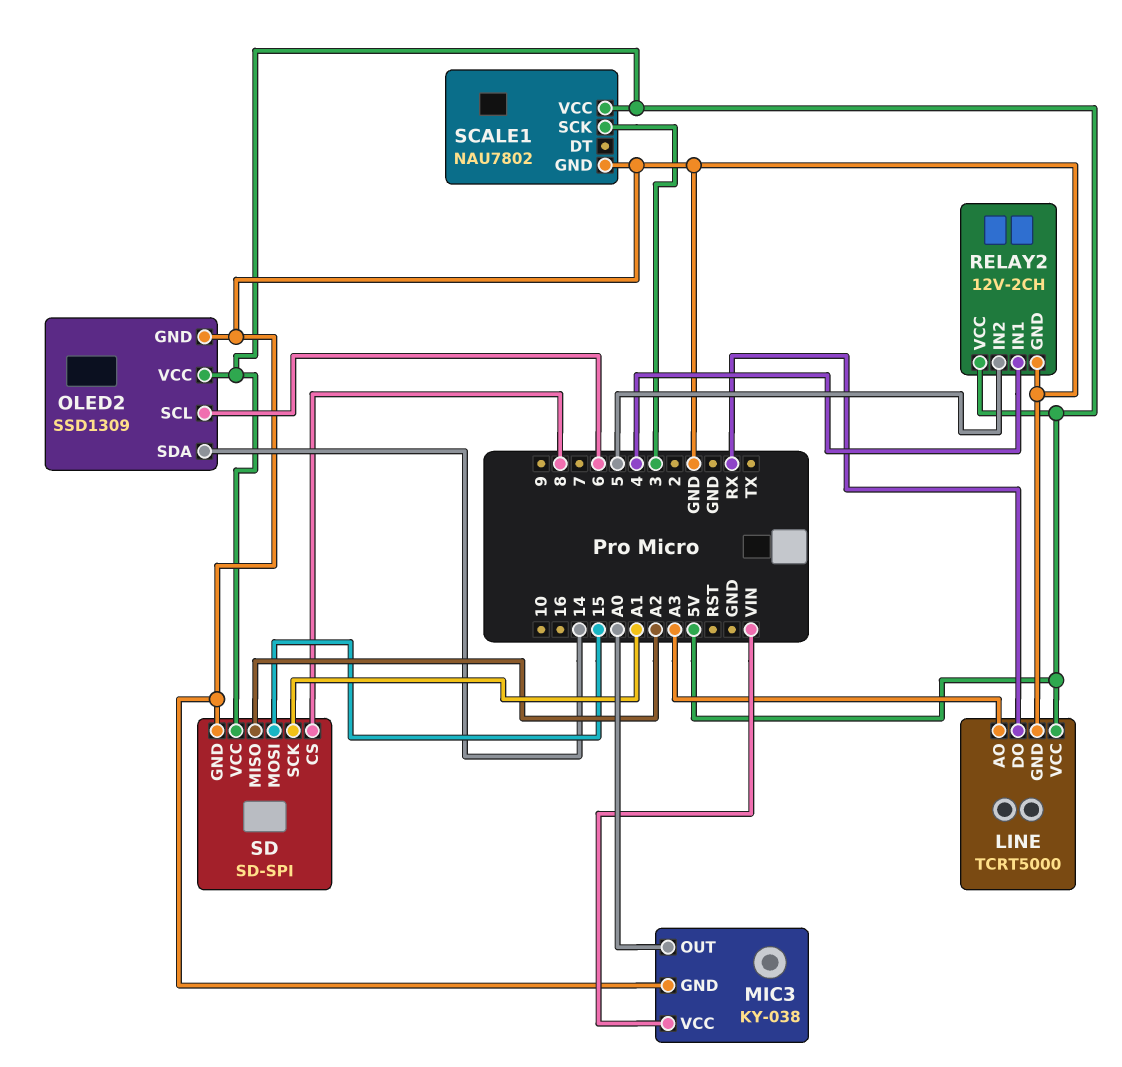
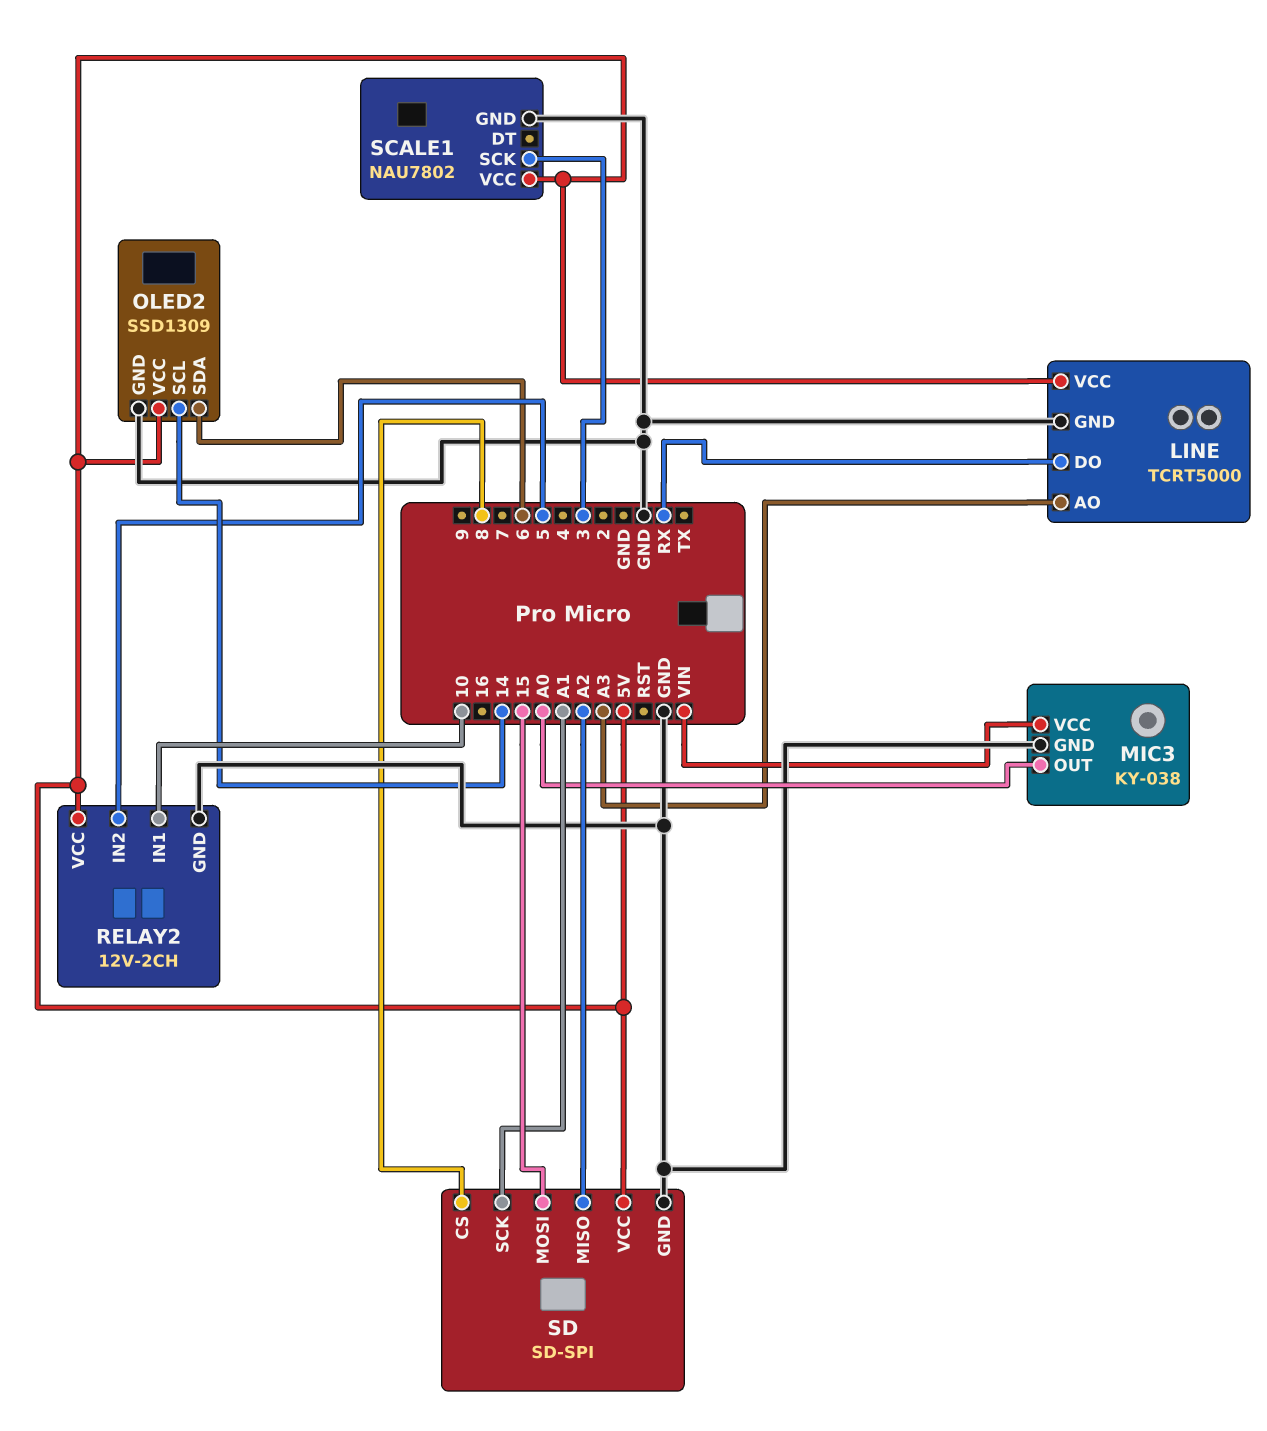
OLED2 pin SCL: 6 -> 14
OLED2 pin SDA: 14 -> 6
RELAY2 pin IN1: 4 -> 10

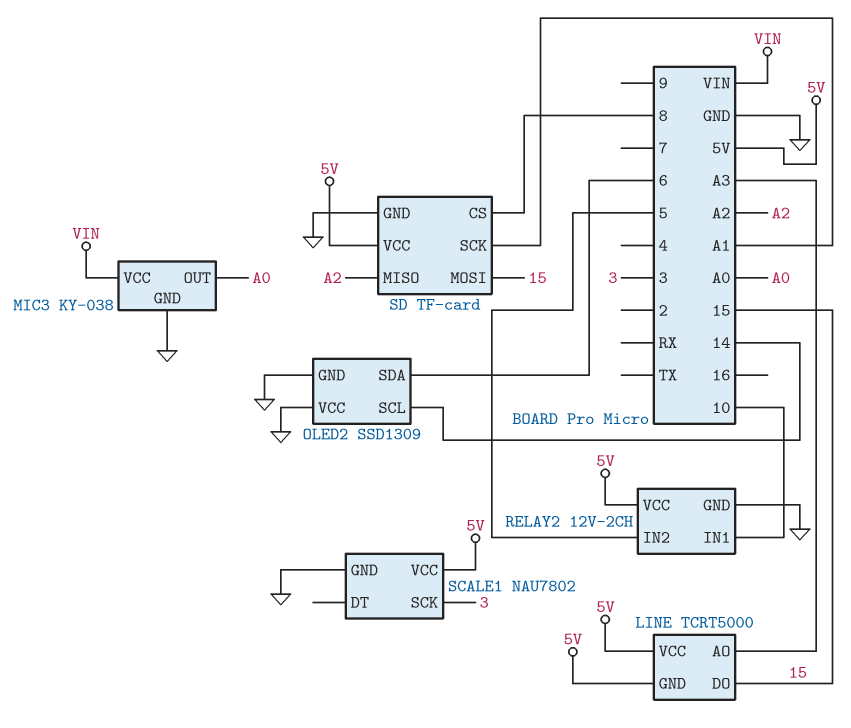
LINE pin DO: RX -> 15
LINE pin GND: GND -> 5V
OLED2 pin VCC: 5V -> GND
SD: SD-SPI -> TF-card

